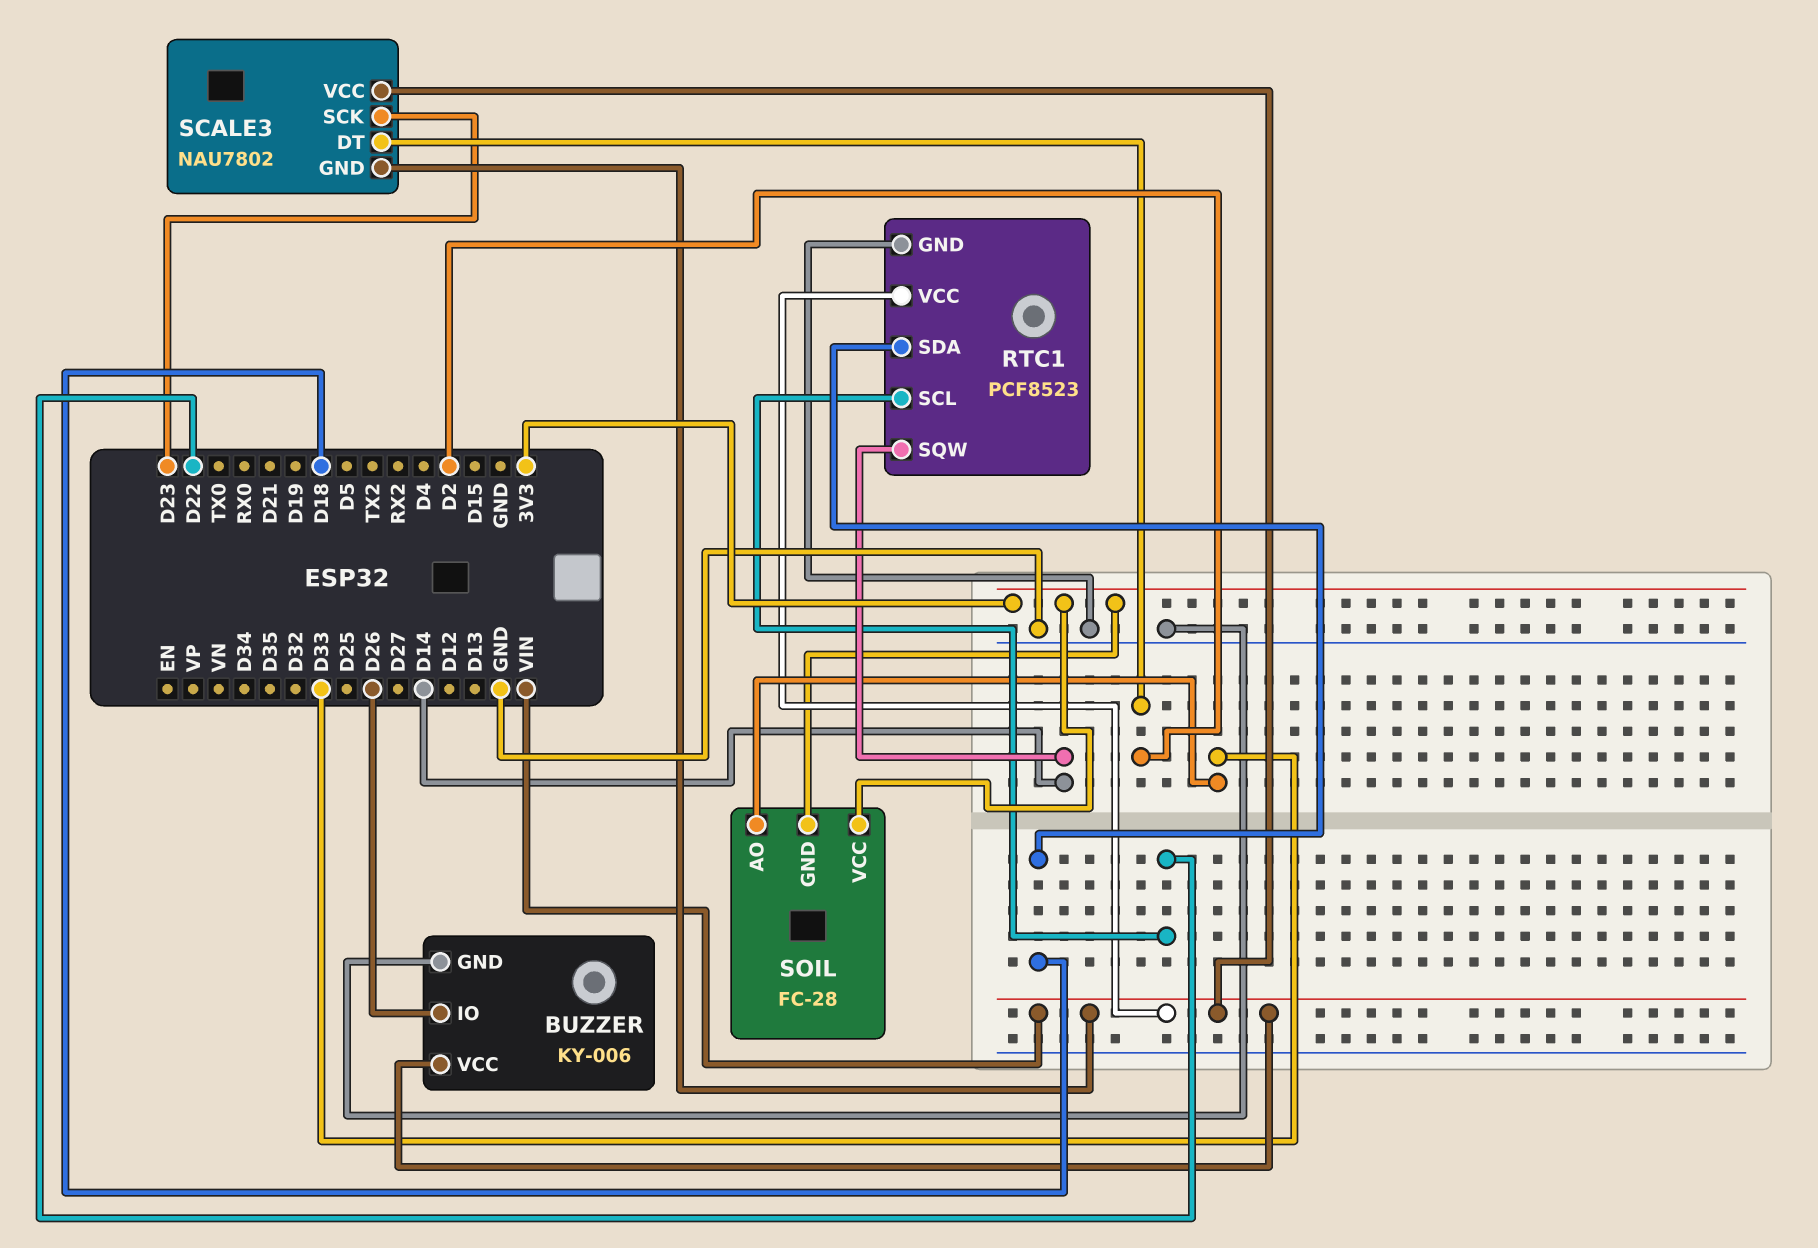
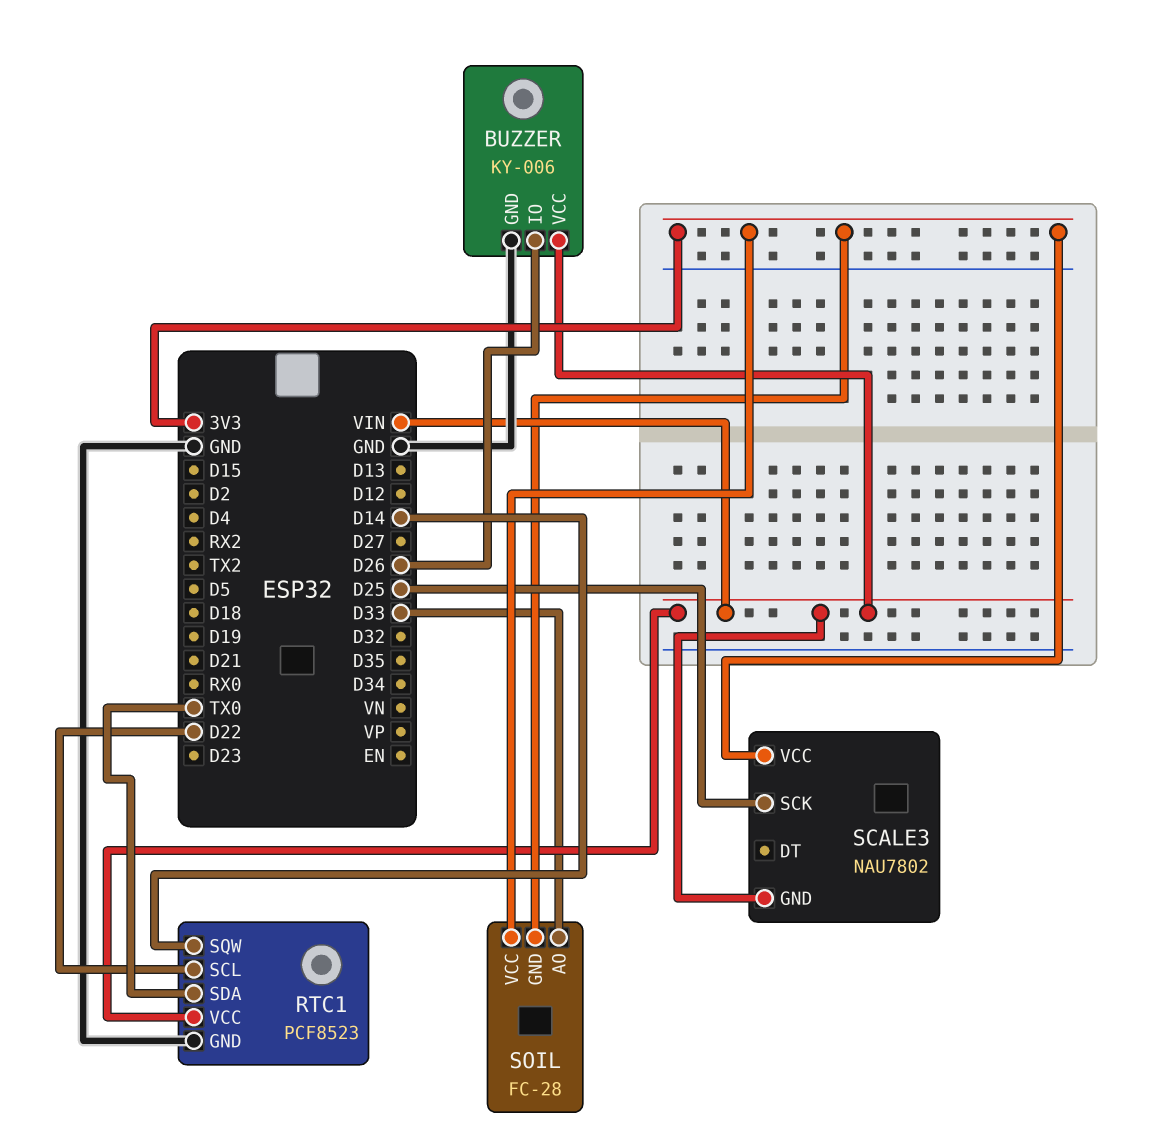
RTC1 pin SDA: D18 -> TX0
SCALE3 pin DT: D2 -> none
SCALE3 pin SCK: D23 -> D25
SCALE3 pin VCC: VIN -> 3V3

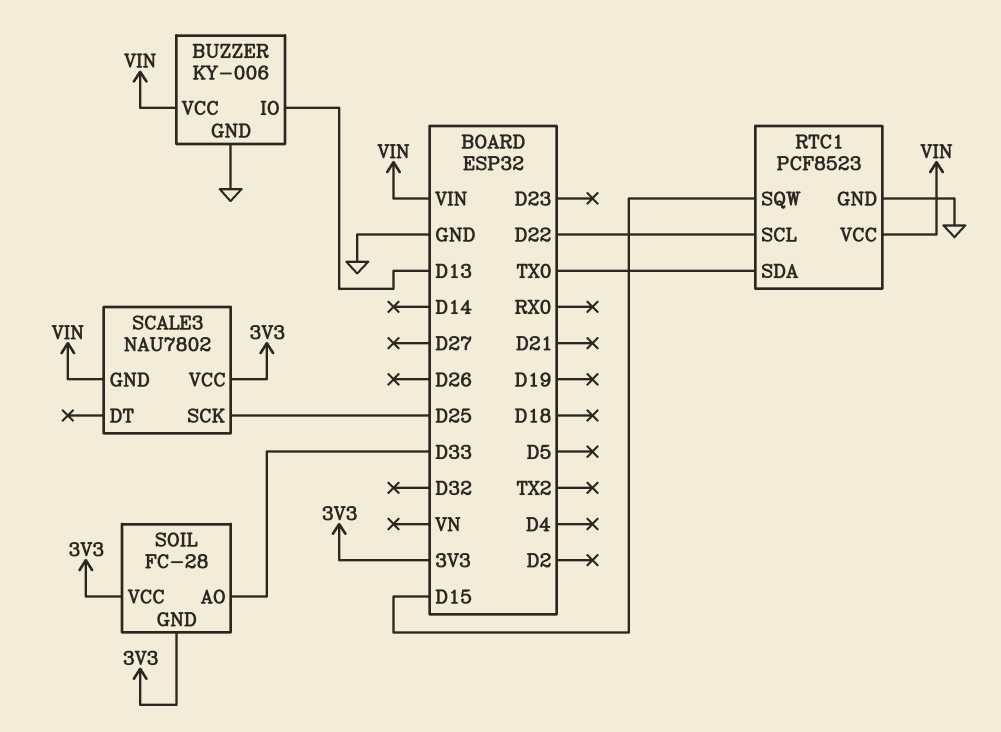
BUZZER pin IO: D26 -> D13
RTC1 pin SQW: D14 -> D15

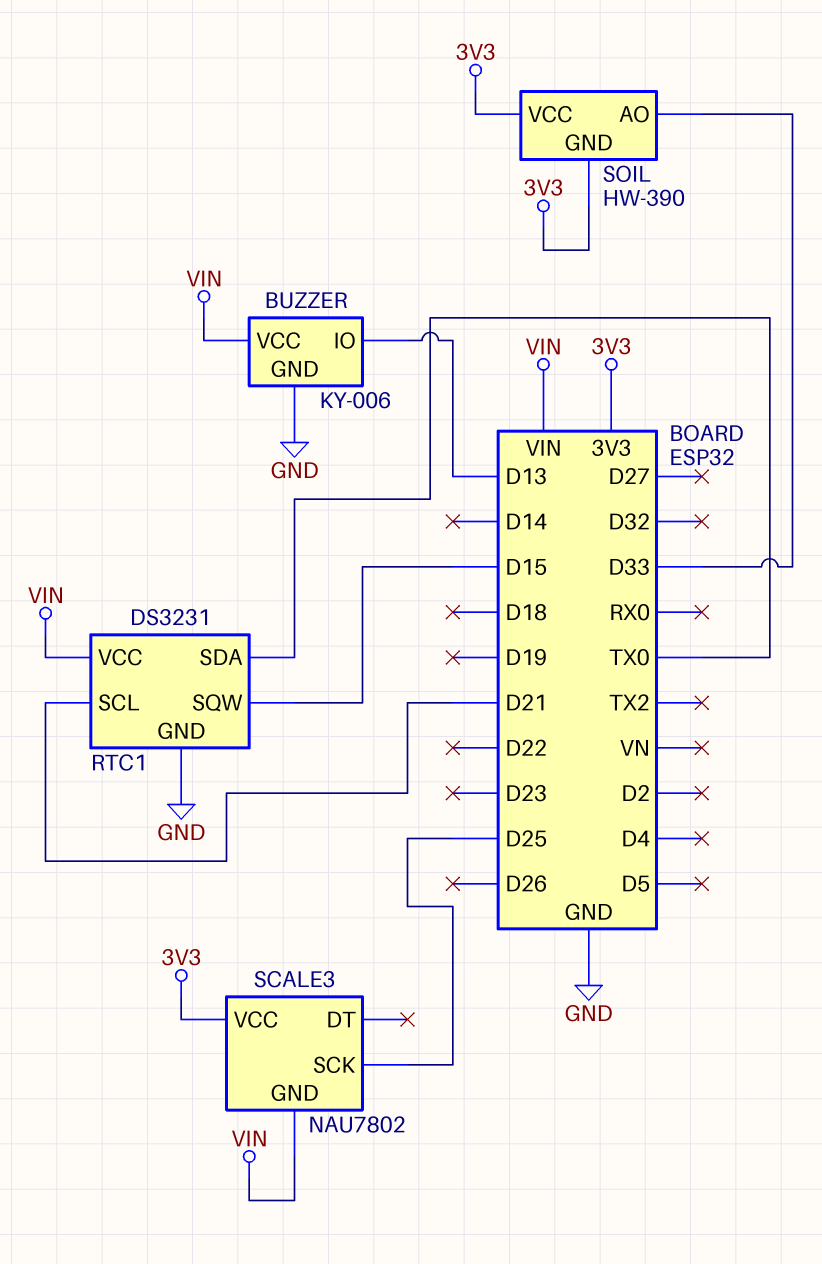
RTC1: PCF8523 -> DS3231
RTC1 pin SCL: D22 -> D21
SOIL: FC-28 -> HW-390

